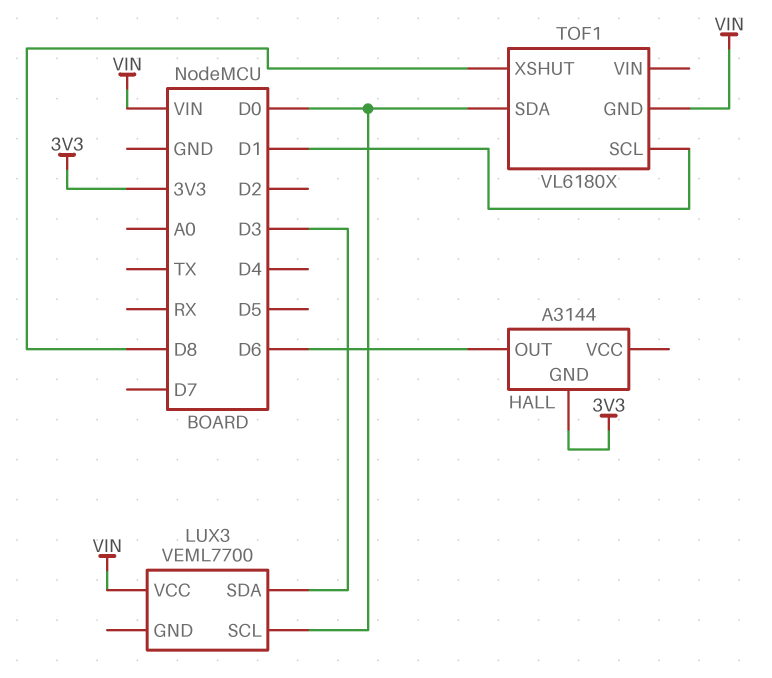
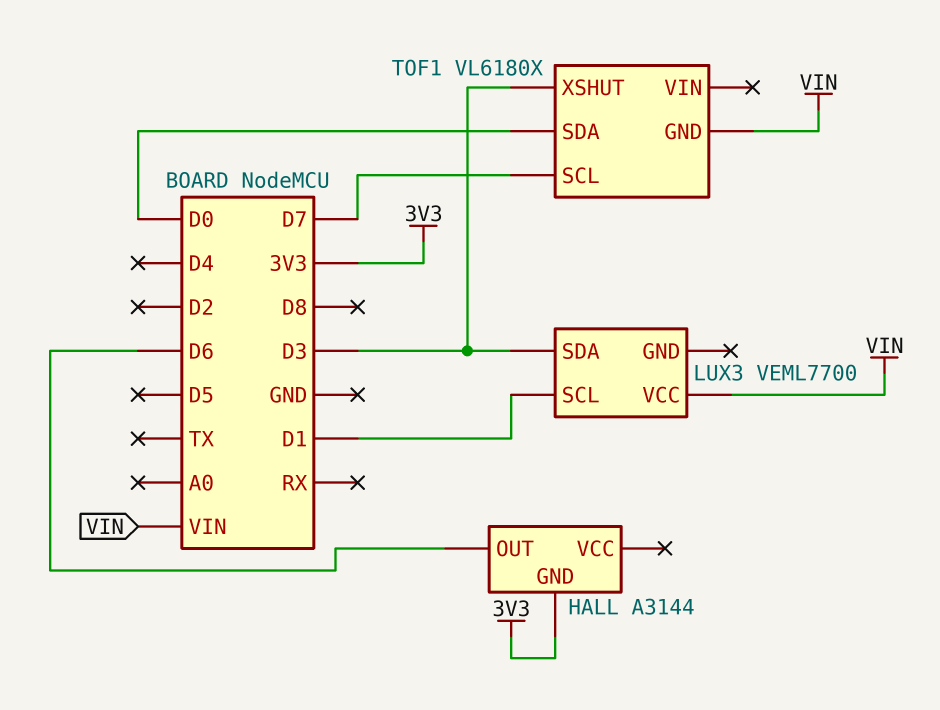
LUX3 pin SCL: D0 -> D1
TOF1 pin SCL: D1 -> D7
TOF1 pin XSHUT: D8 -> D3

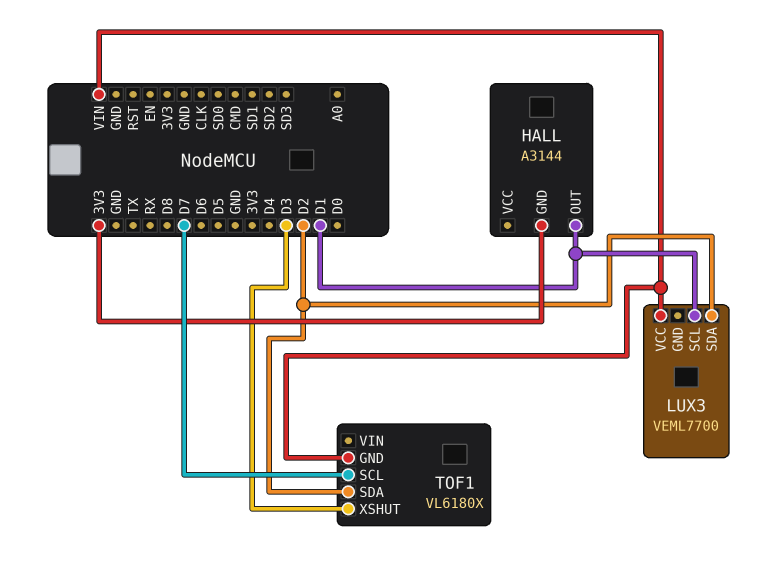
HALL pin OUT: D6 -> D1
LUX3 pin SDA: D3 -> D2
TOF1 pin SDA: D0 -> D2

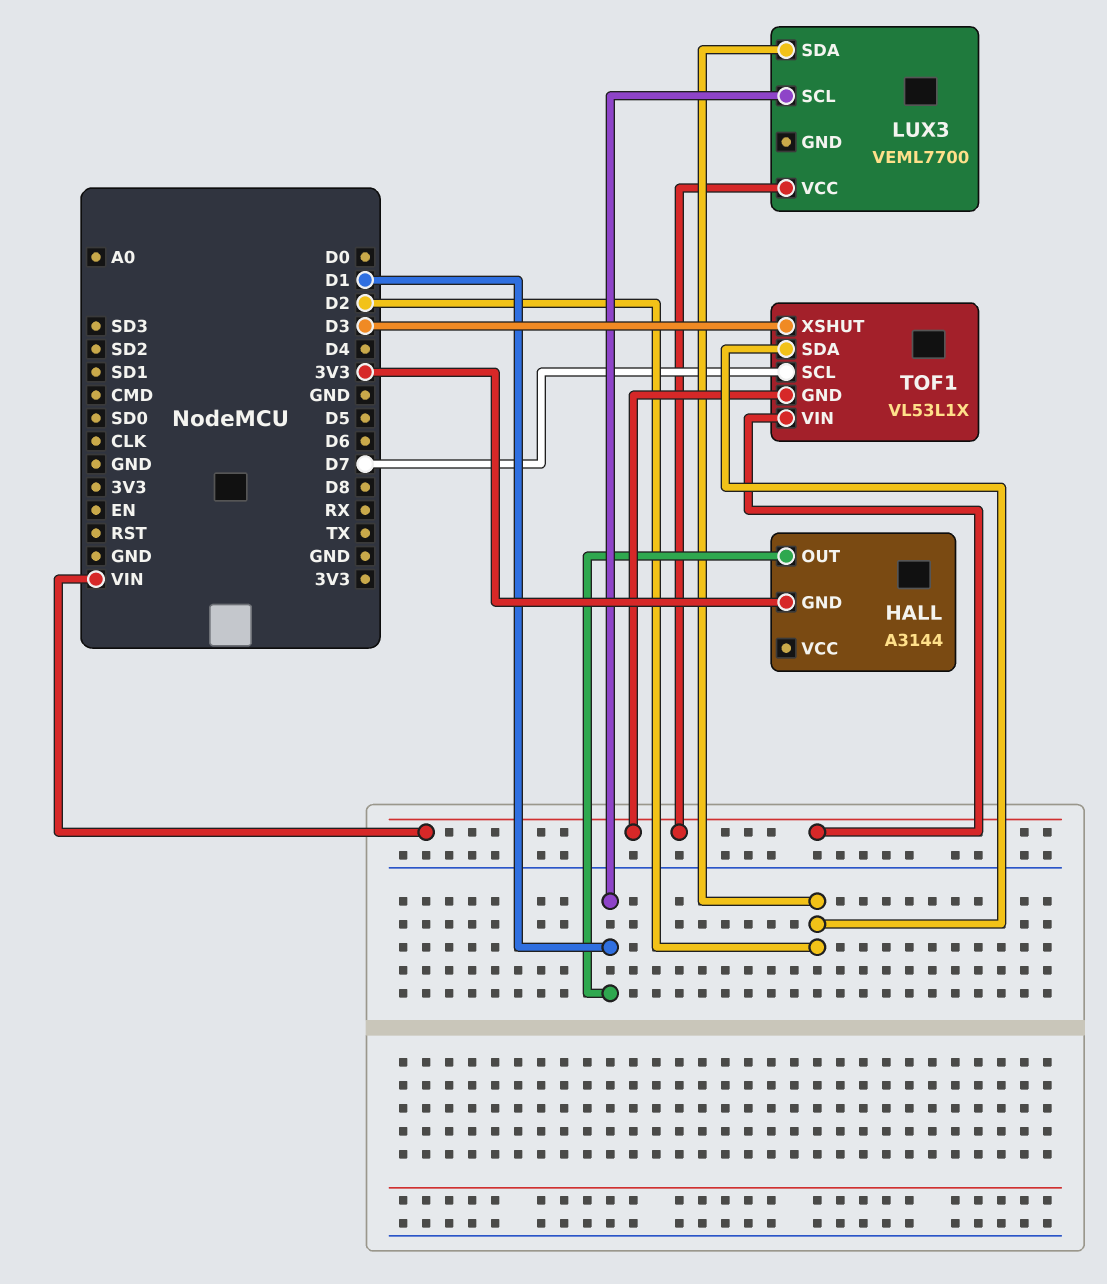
TOF1: VL6180X -> VL53L1X
TOF1 pin VIN: none -> VIN

